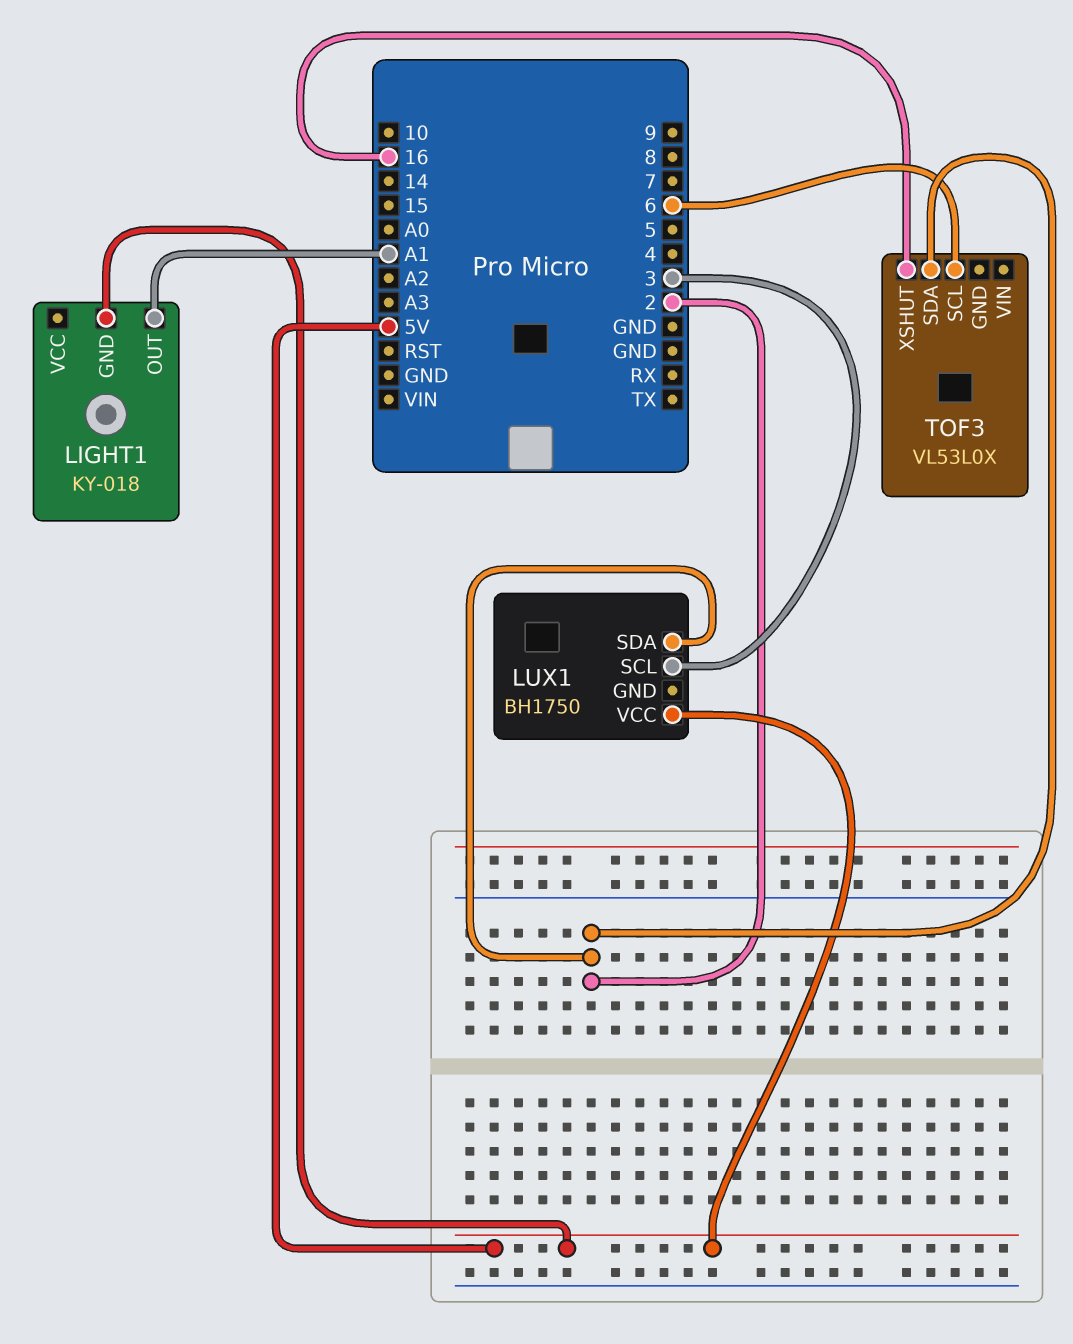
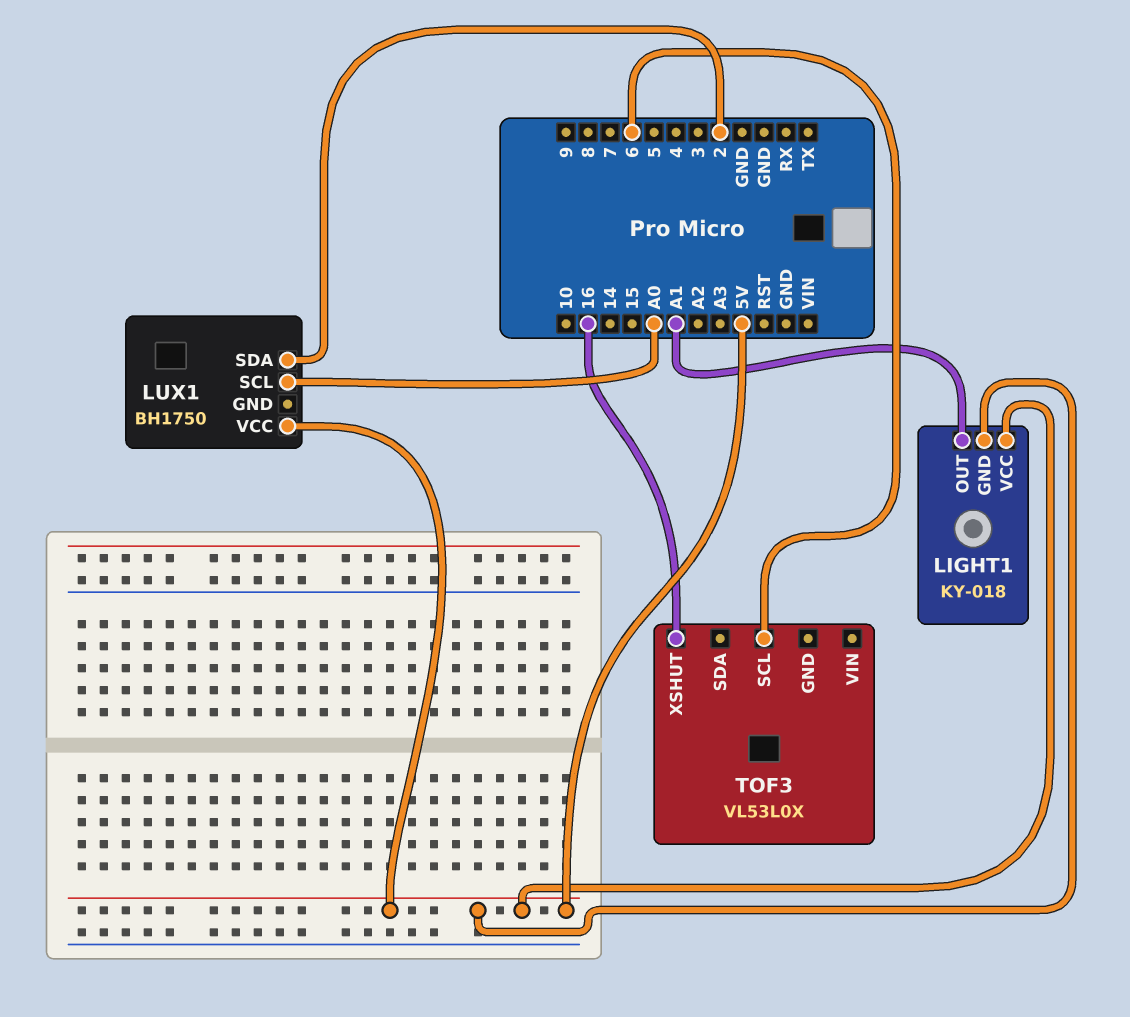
LIGHT1 pin VCC: none -> 5V
LUX1 pin SCL: 3 -> A0
TOF3 pin SDA: 2 -> none

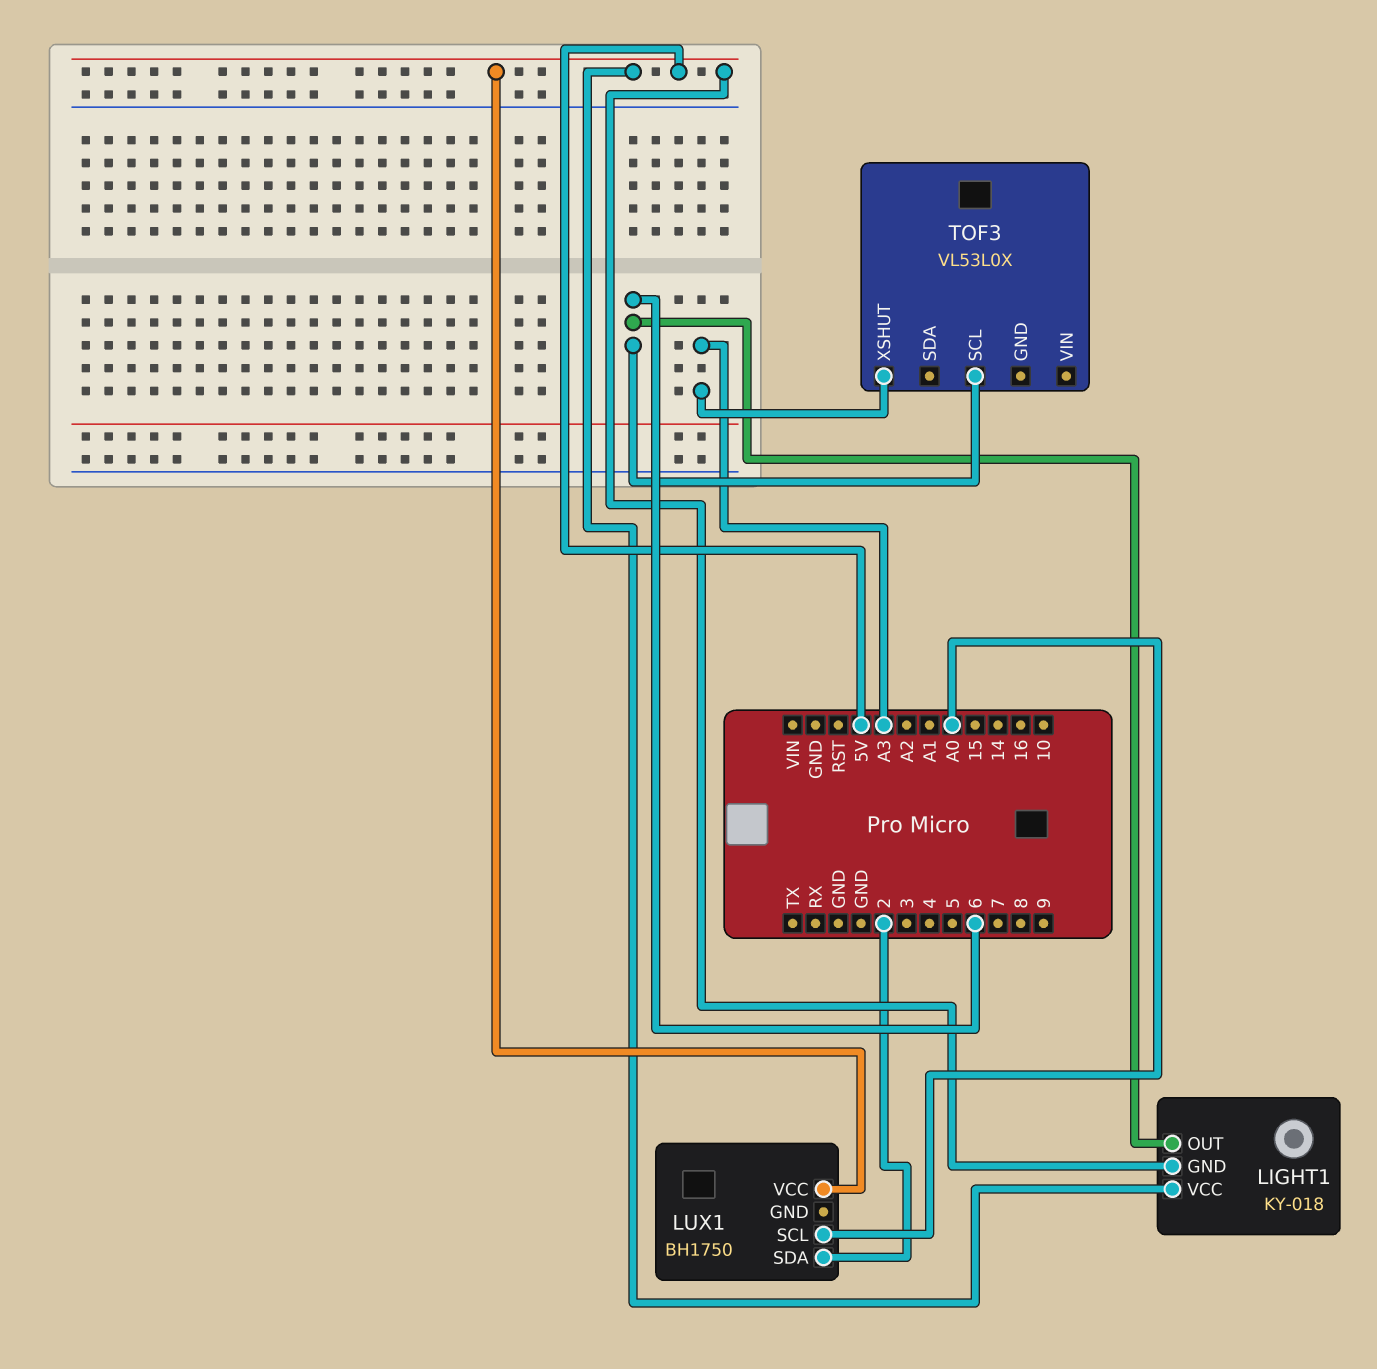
LIGHT1 pin OUT: A1 -> 6
TOF3 pin XSHUT: 16 -> A3

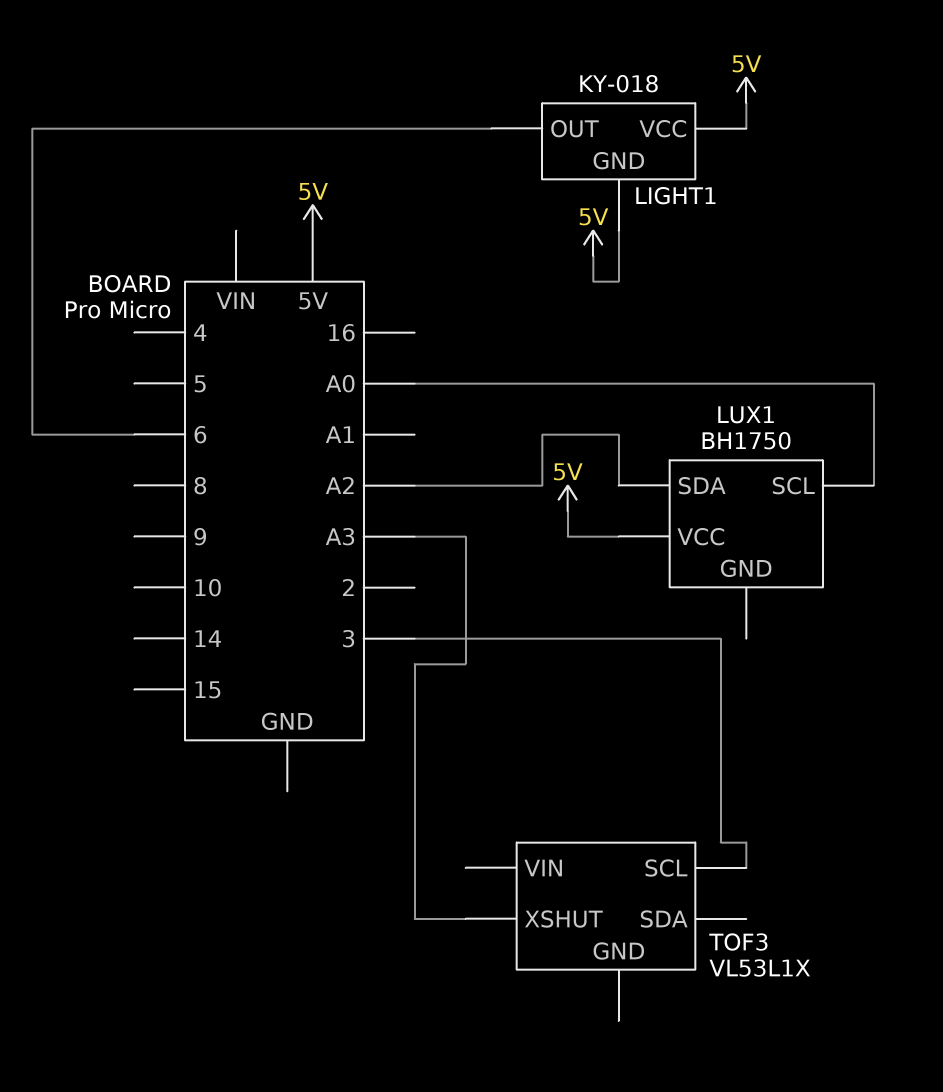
LUX1 pin SDA: 2 -> A2
TOF3: VL53L0X -> VL53L1X
TOF3 pin SCL: 6 -> 3

